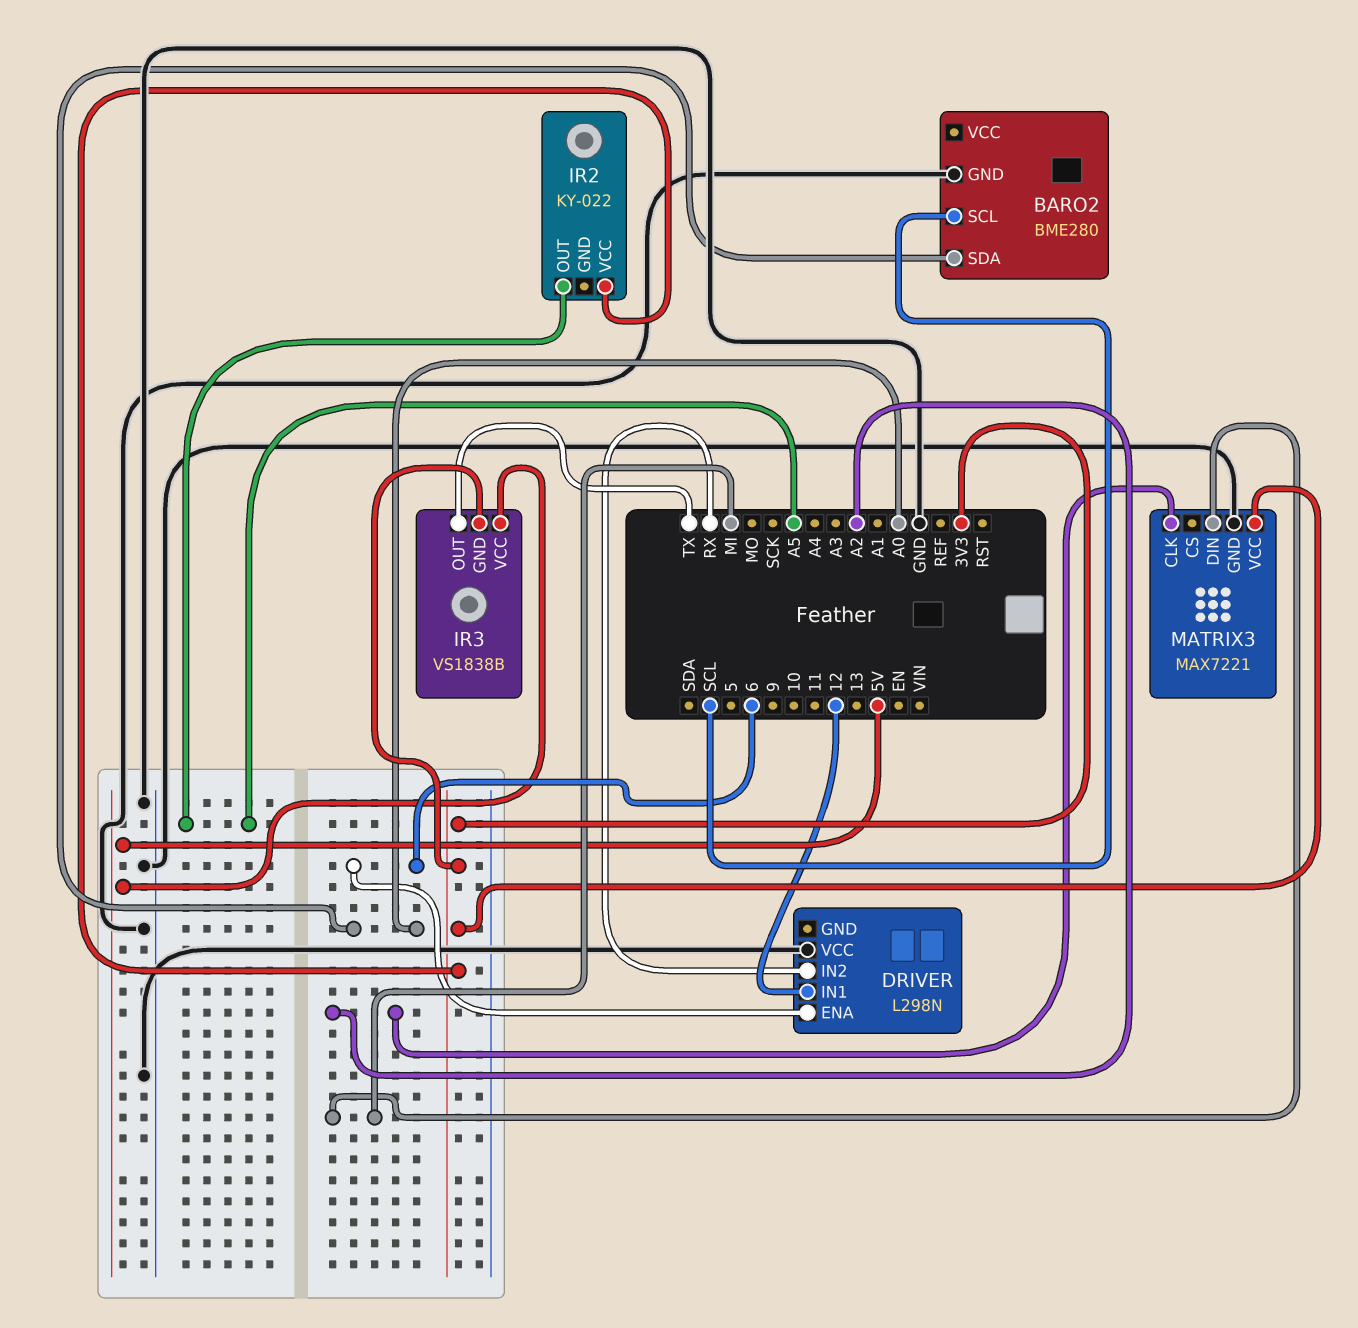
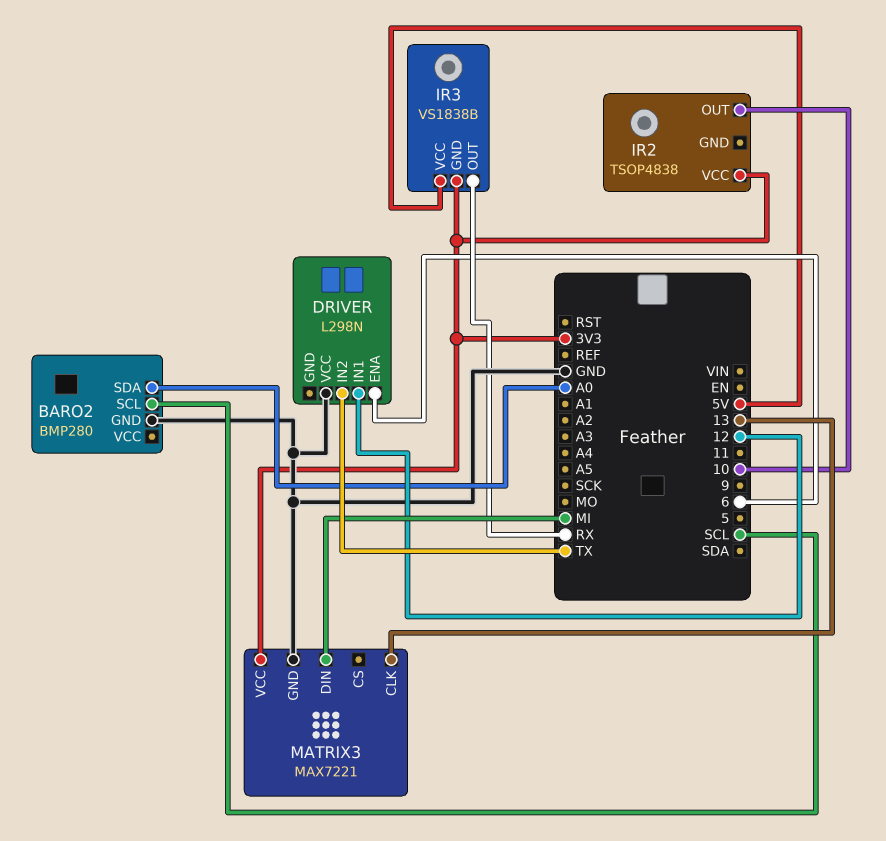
BARO2: BME280 -> BMP280
DRIVER pin IN2: RX -> TX
IR2: KY-022 -> TSOP4838
IR2 pin OUT: A5 -> 10
IR3 pin OUT: TX -> RX
MATRIX3 pin CLK: A2 -> 13

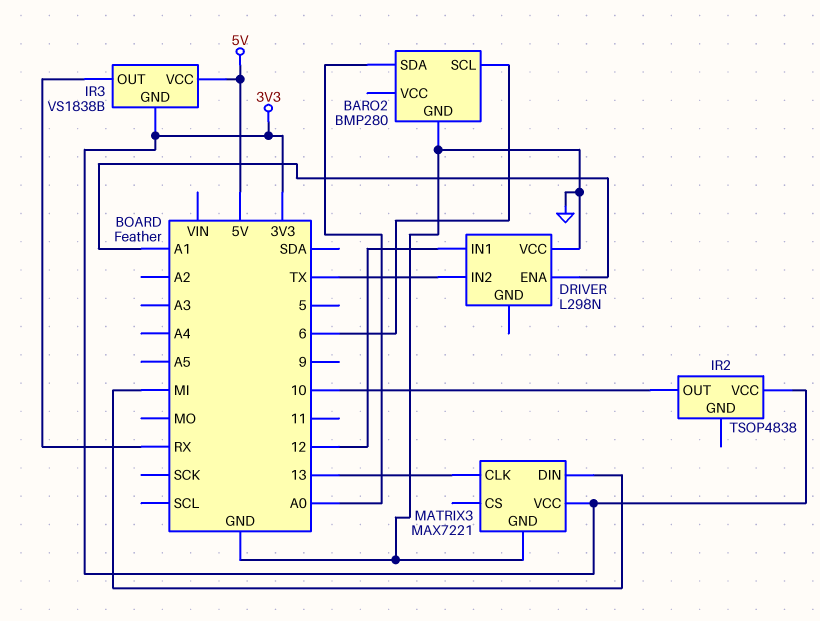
BARO2 pin SCL: SCL -> 6
DRIVER pin ENA: 6 -> A1

